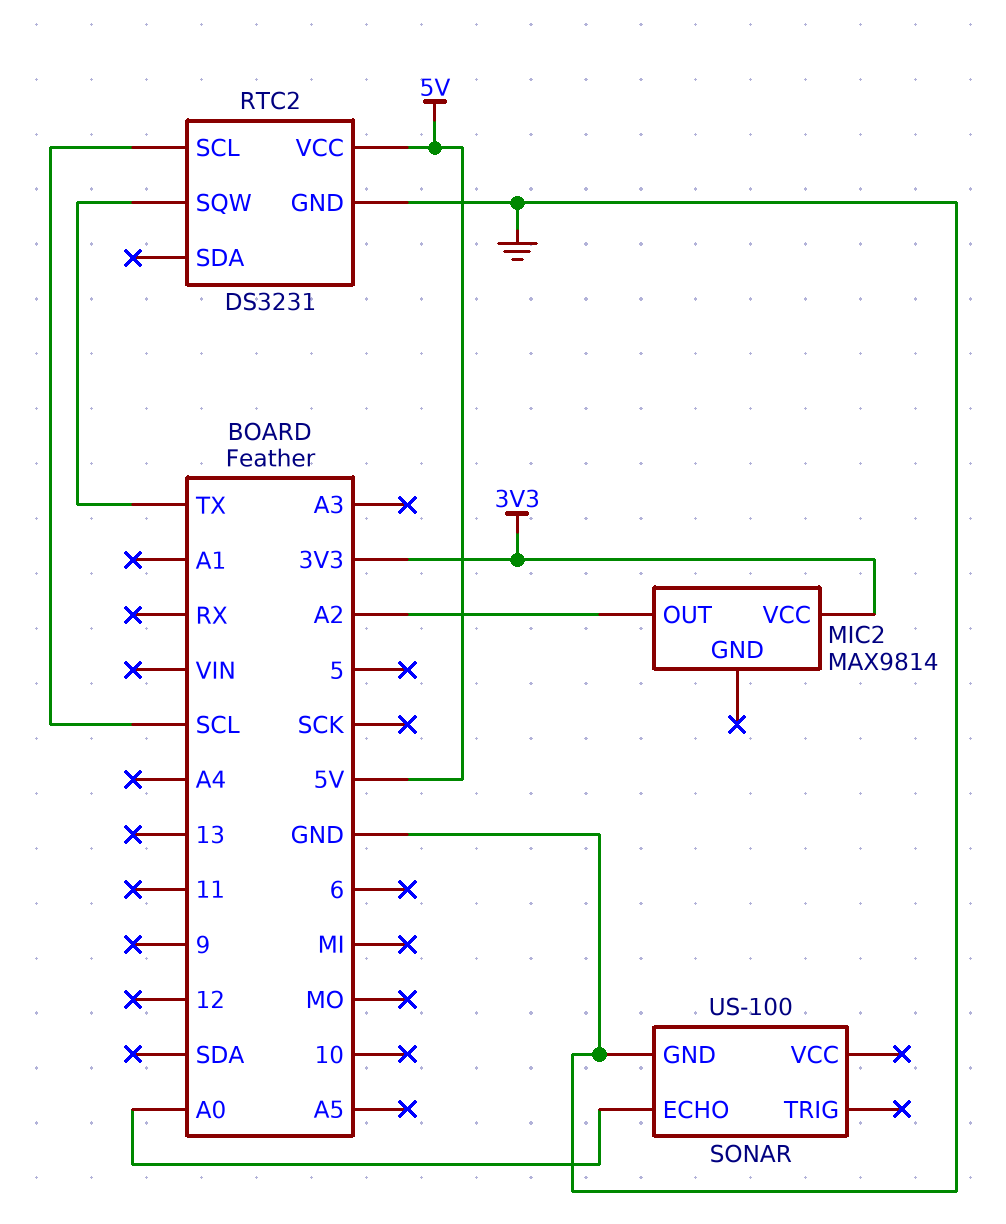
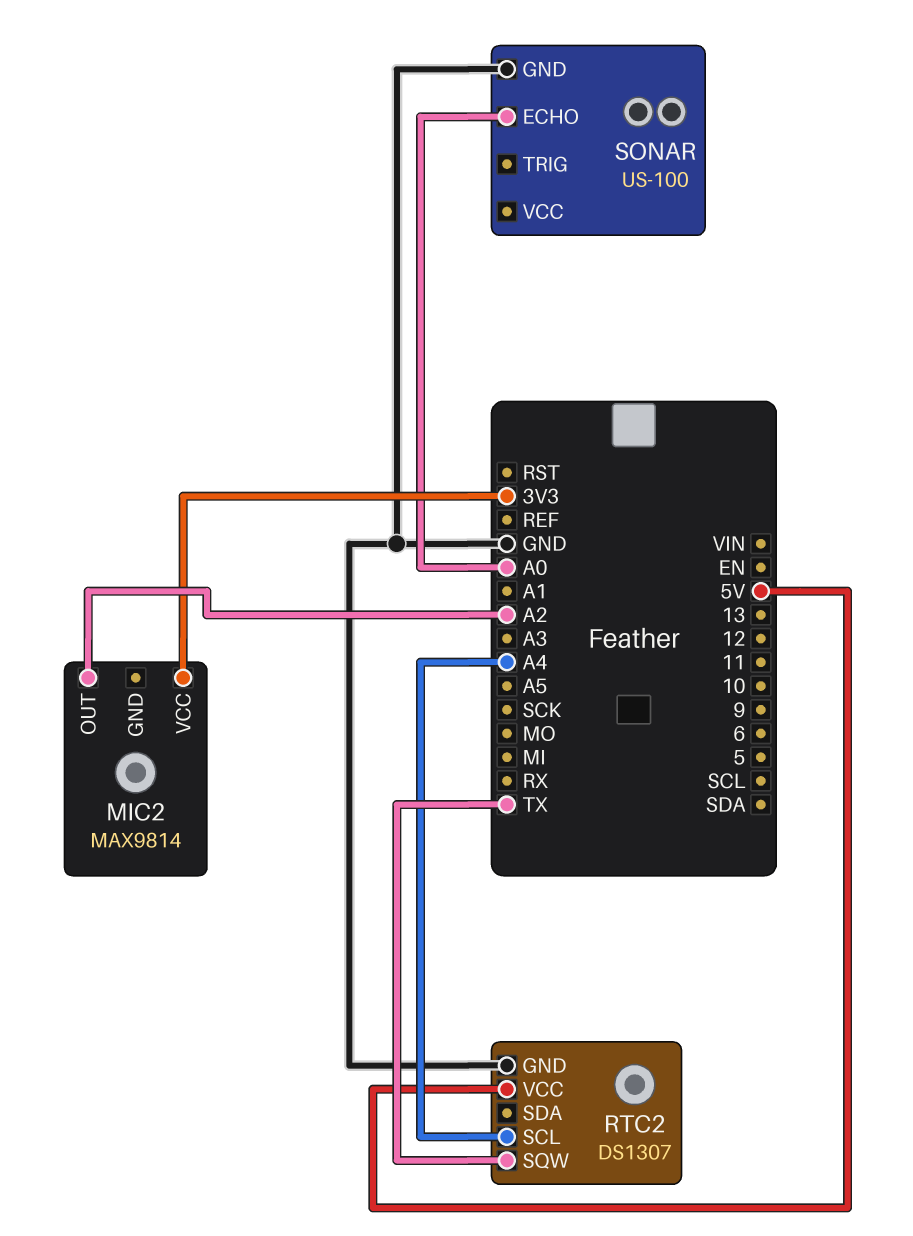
RTC2: DS3231 -> DS1307
RTC2 pin SCL: SCL -> A4

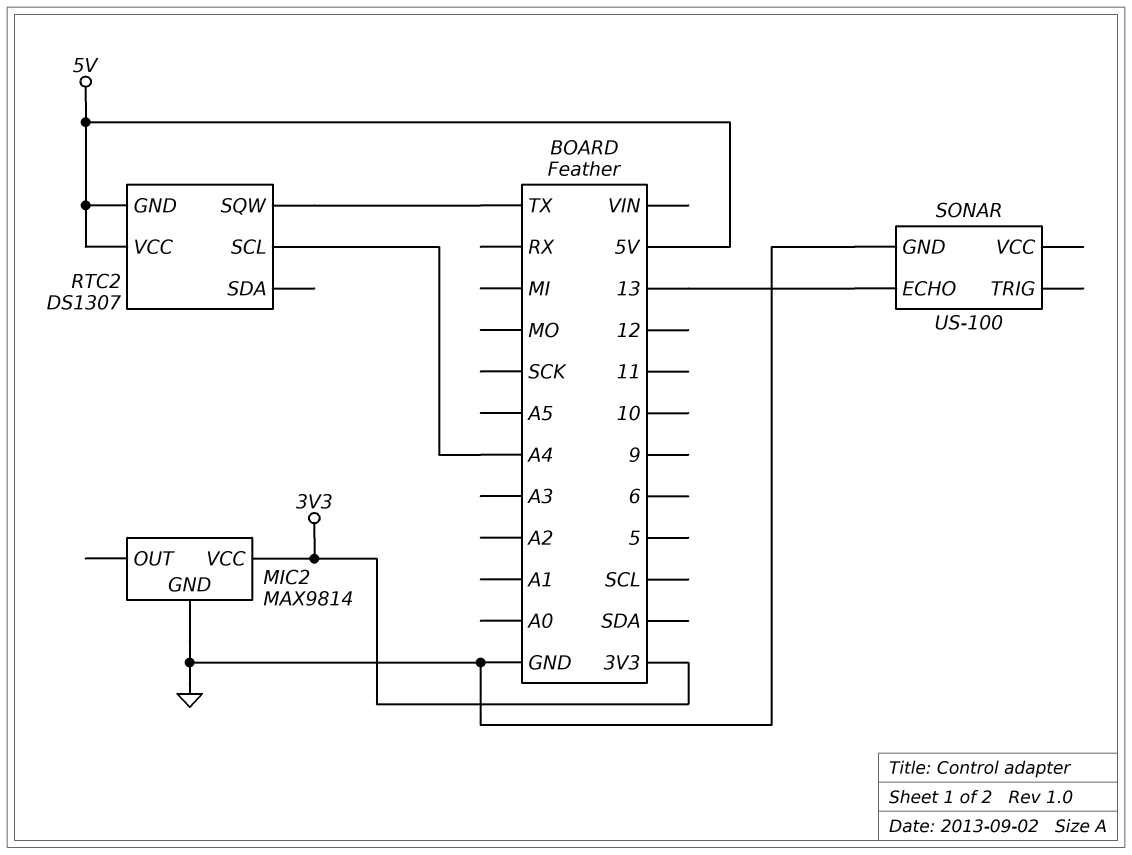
MIC2 pin GND: none -> GND
MIC2 pin OUT: A2 -> none
RTC2 pin GND: GND -> 5V
SONAR pin ECHO: A0 -> 13

